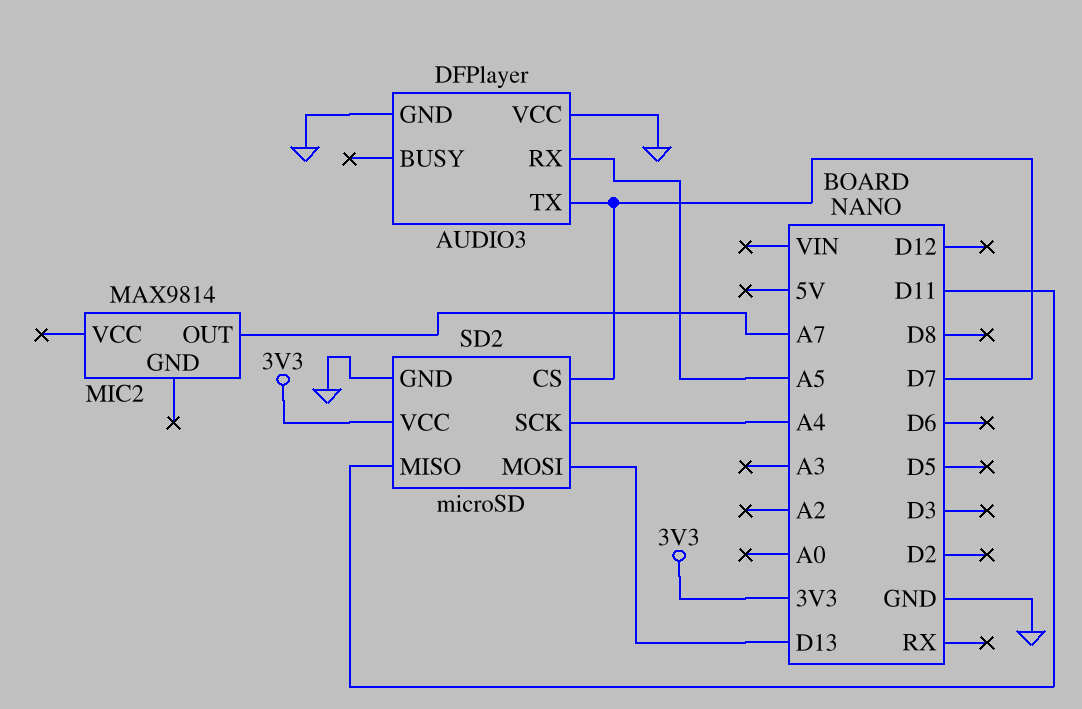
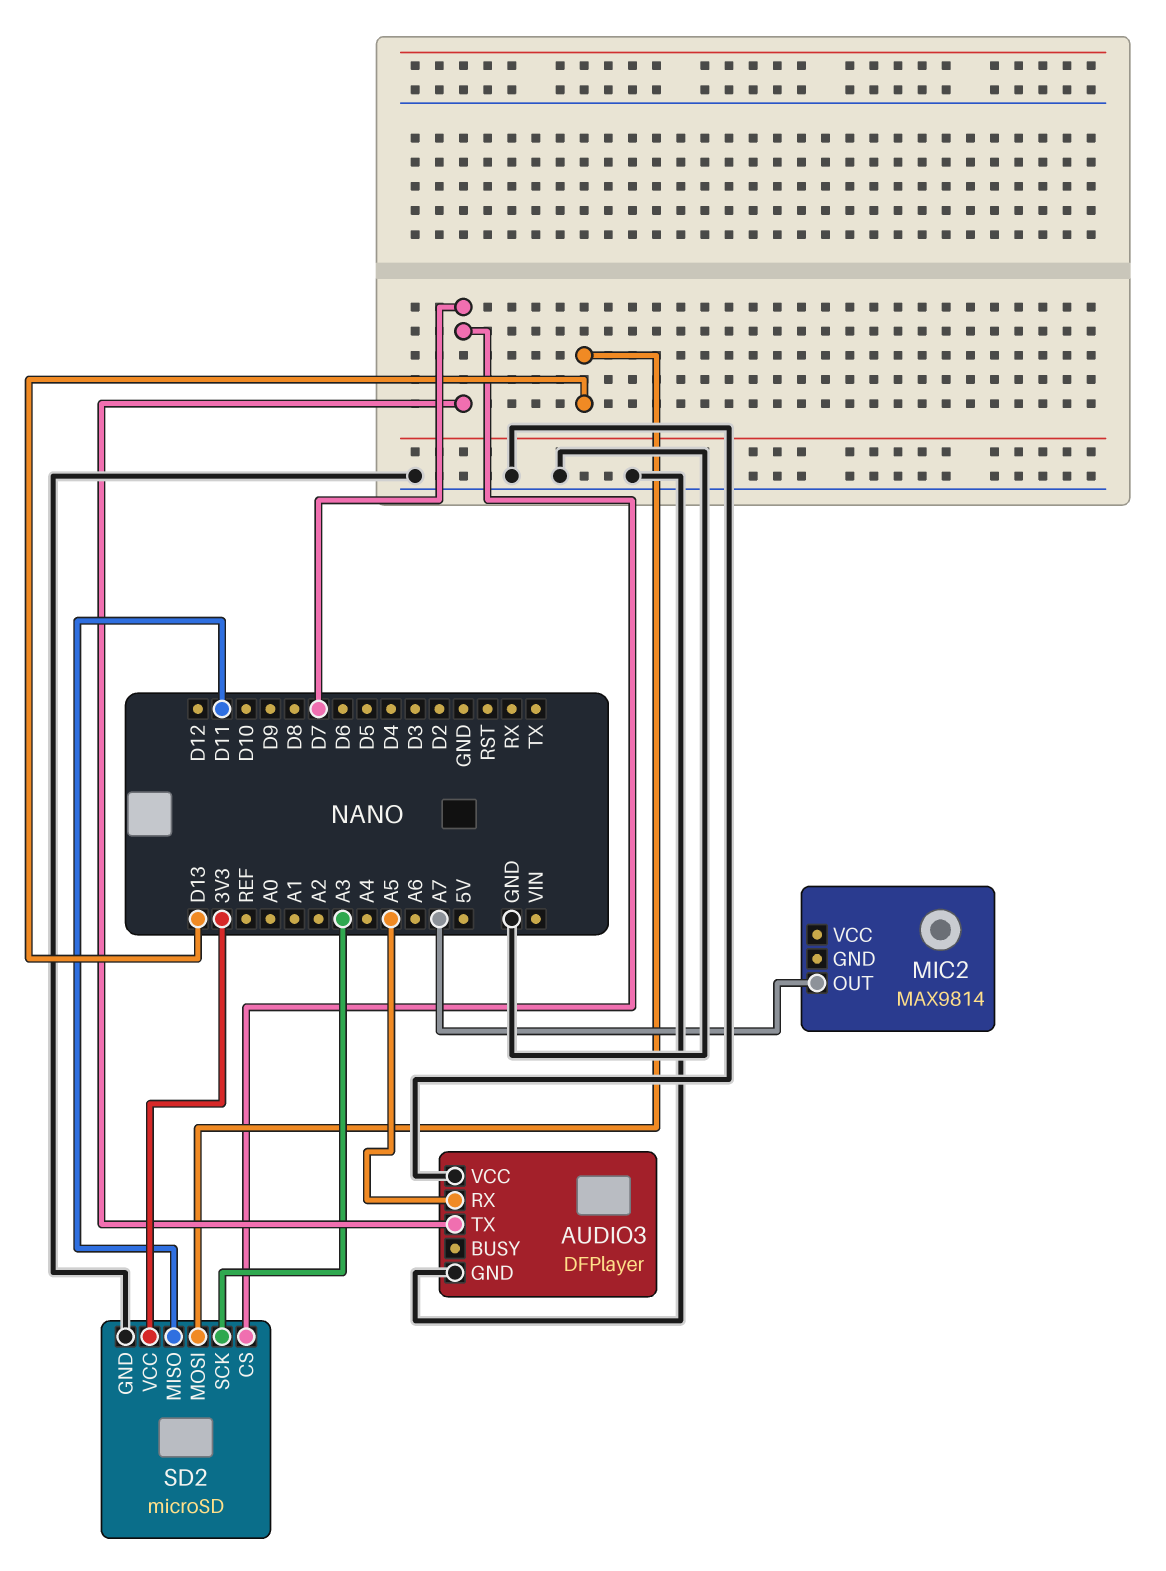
SD2 pin SCK: A4 -> A3

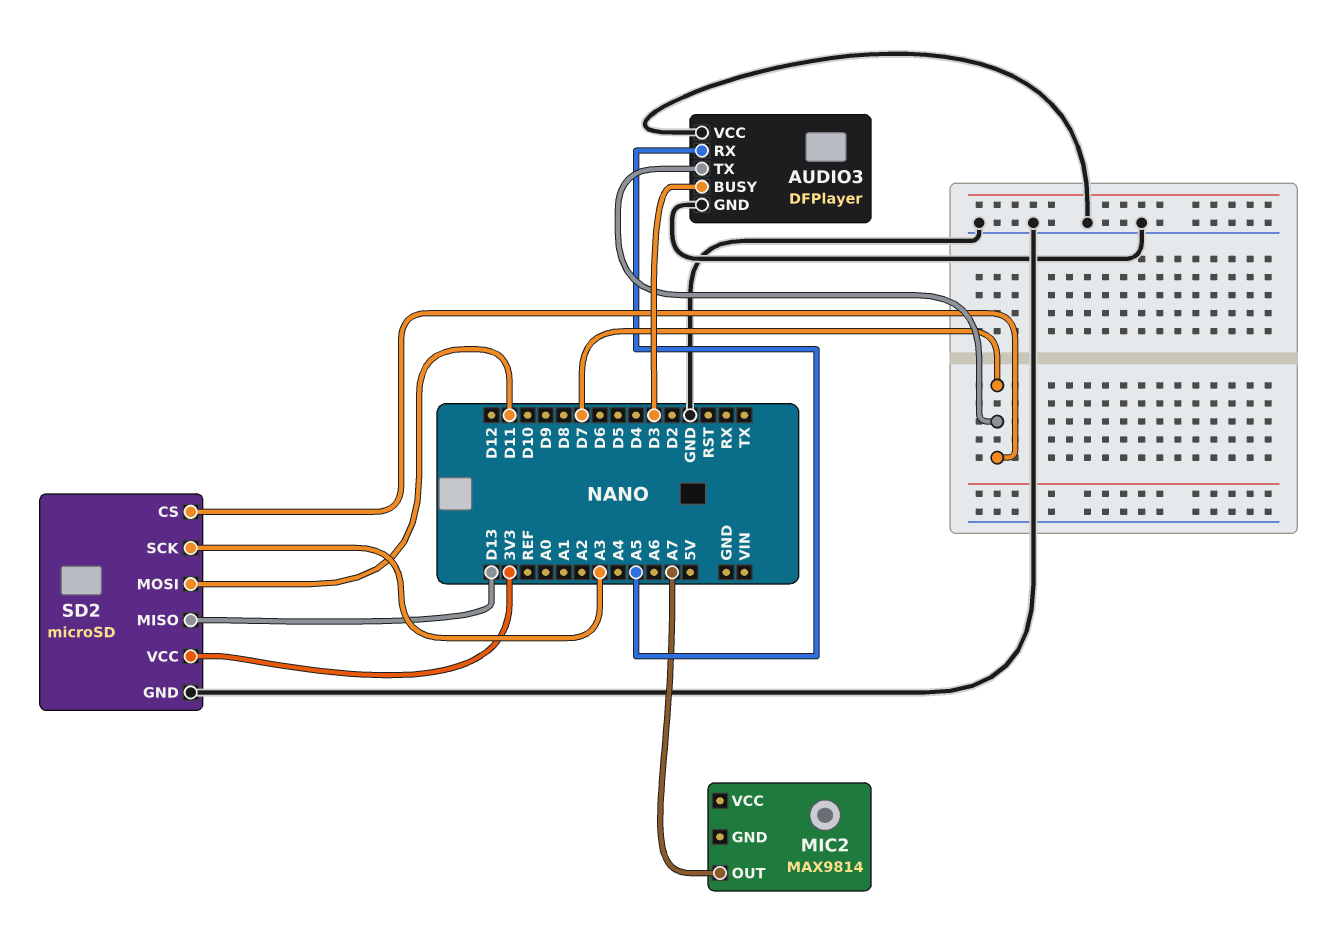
AUDIO3 pin BUSY: none -> D3
SD2 pin MISO: D11 -> D13
SD2 pin MOSI: D13 -> D11

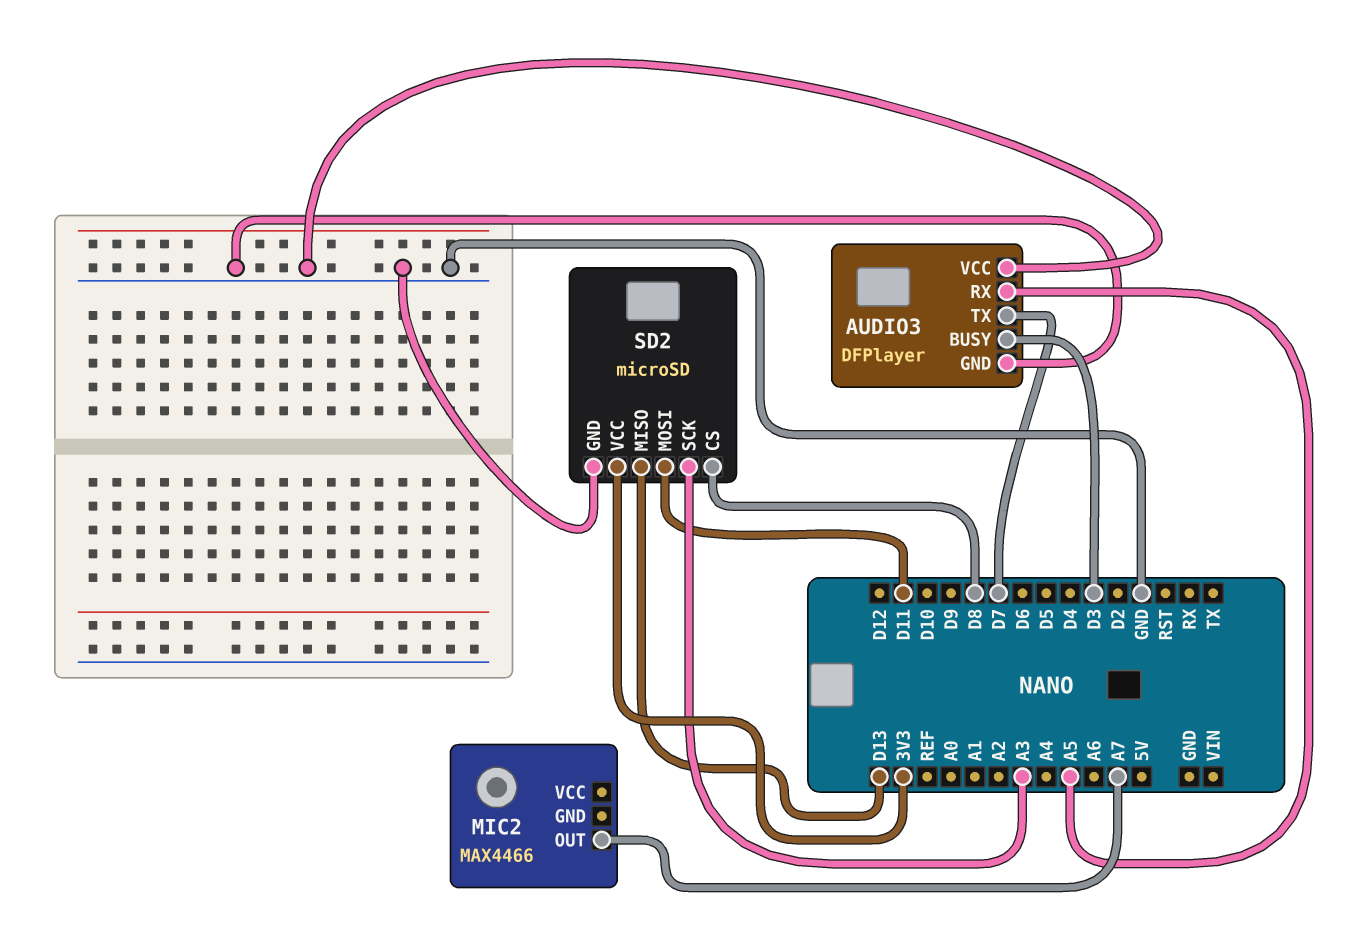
MIC2: MAX9814 -> MAX4466
SD2 pin CS: D7 -> D8

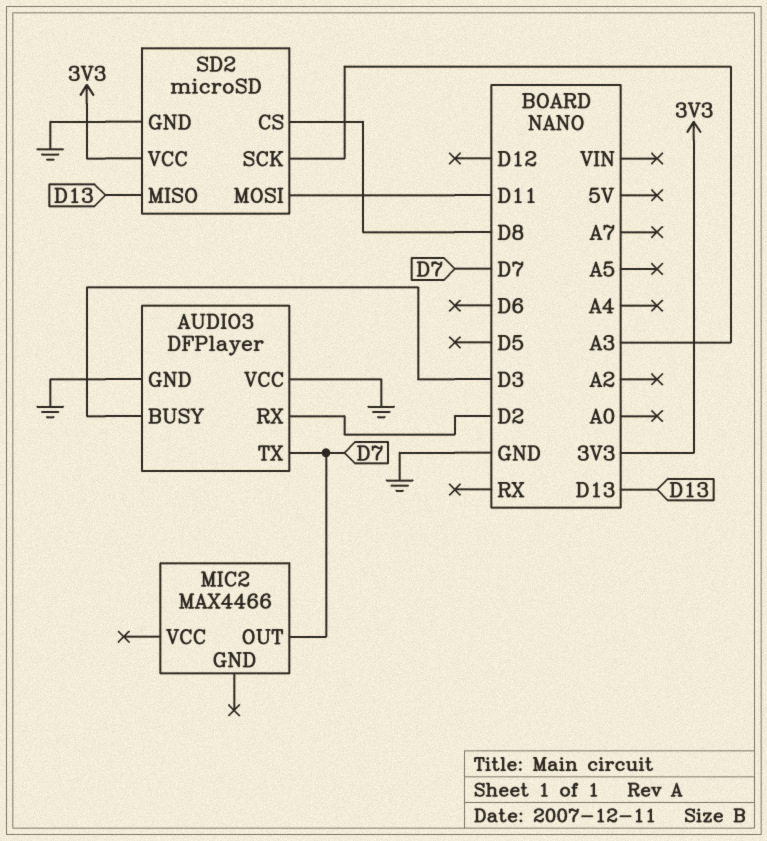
AUDIO3 pin RX: A5 -> D2
MIC2 pin OUT: A7 -> D7

